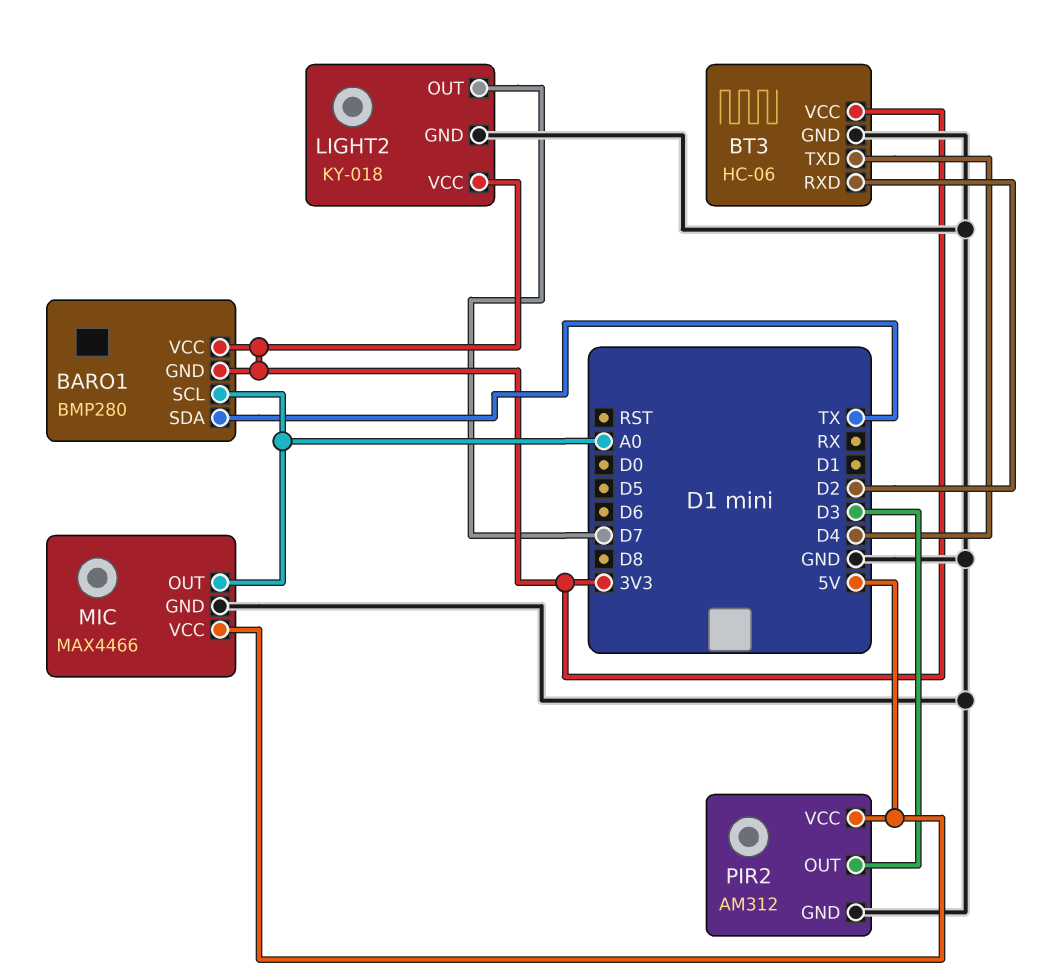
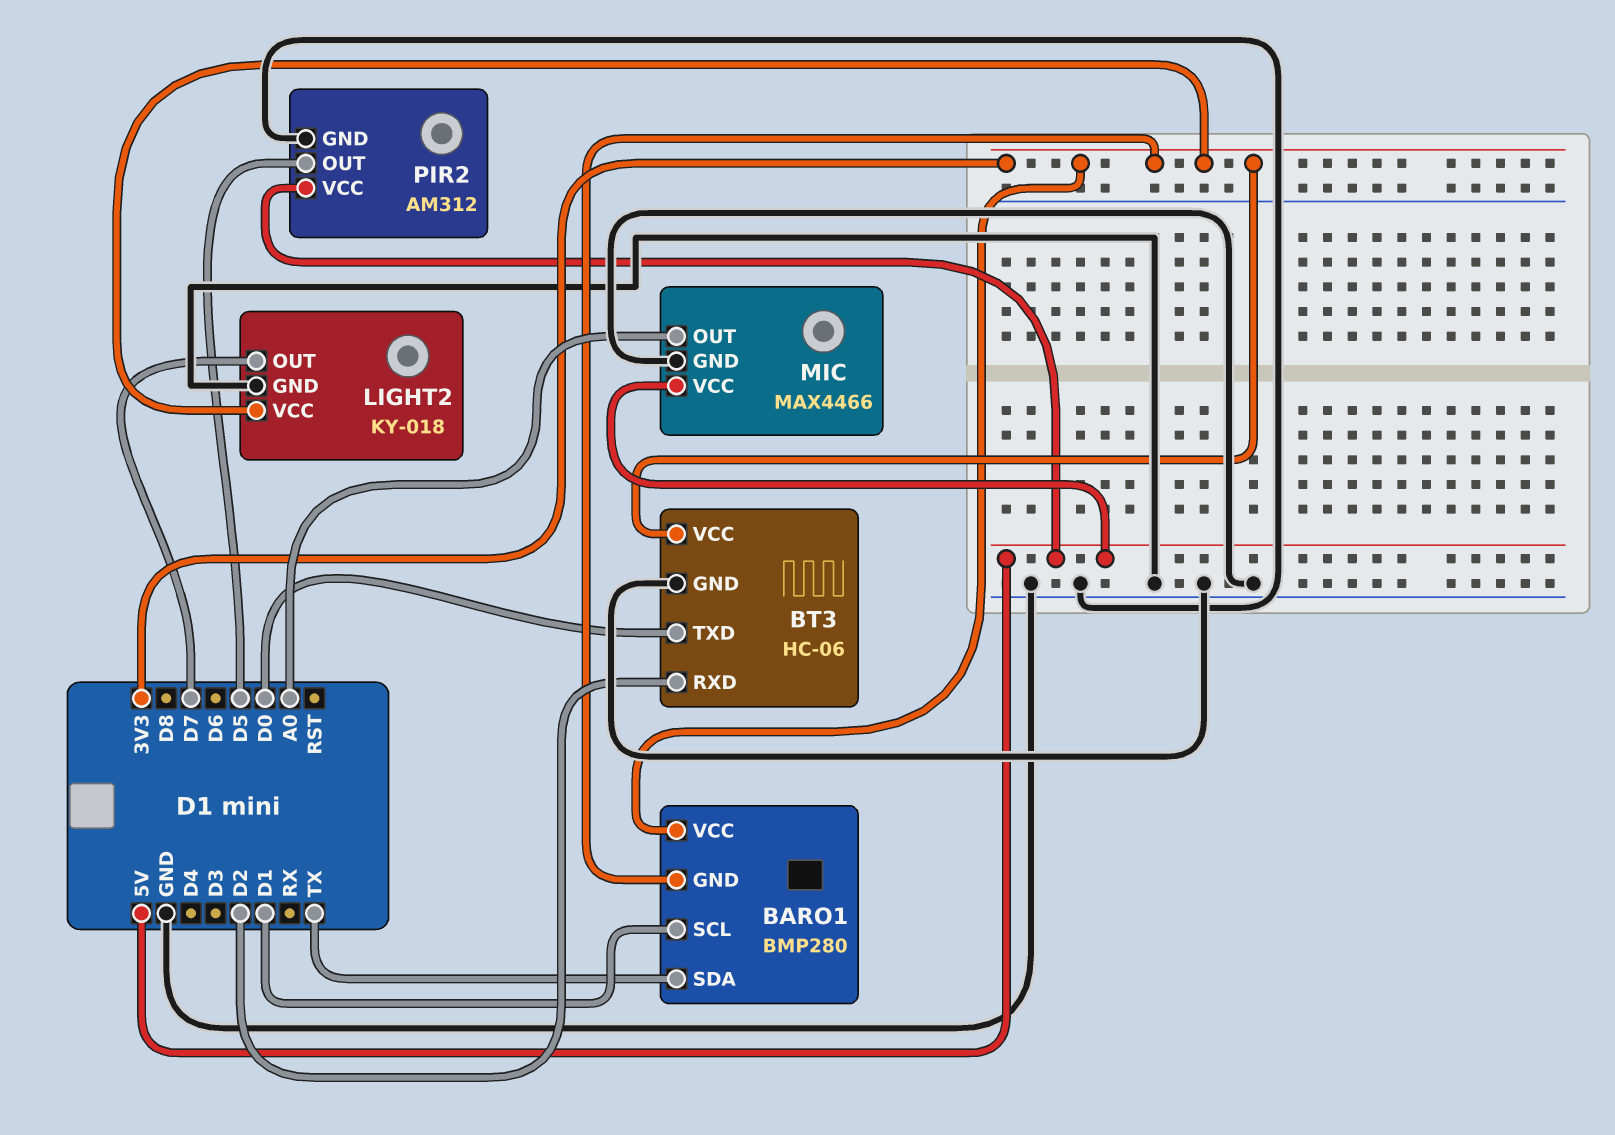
BARO1 pin SCL: A0 -> D1
BT3 pin TXD: D4 -> D0
PIR2 pin OUT: D3 -> D5

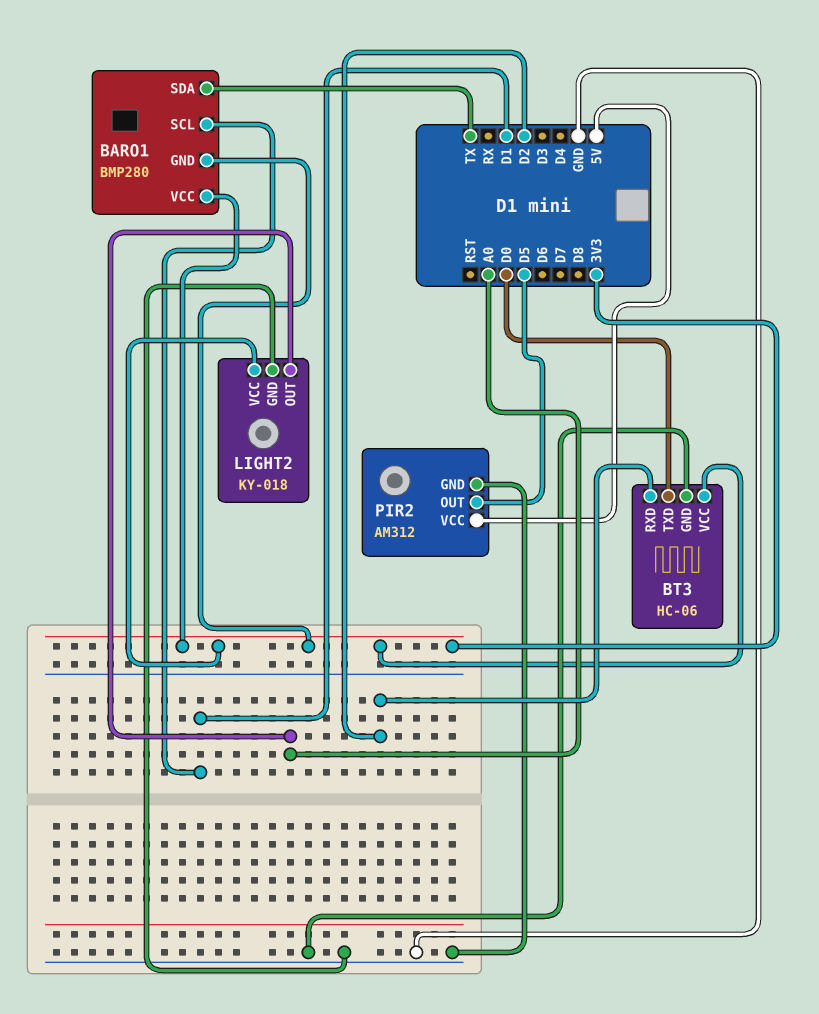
LIGHT2 pin OUT: D7 -> A0
MIC: MAX4466 -> none
MIC pin GND: GND -> none
MIC pin OUT: A0 -> none
MIC pin VCC: 5V -> none

